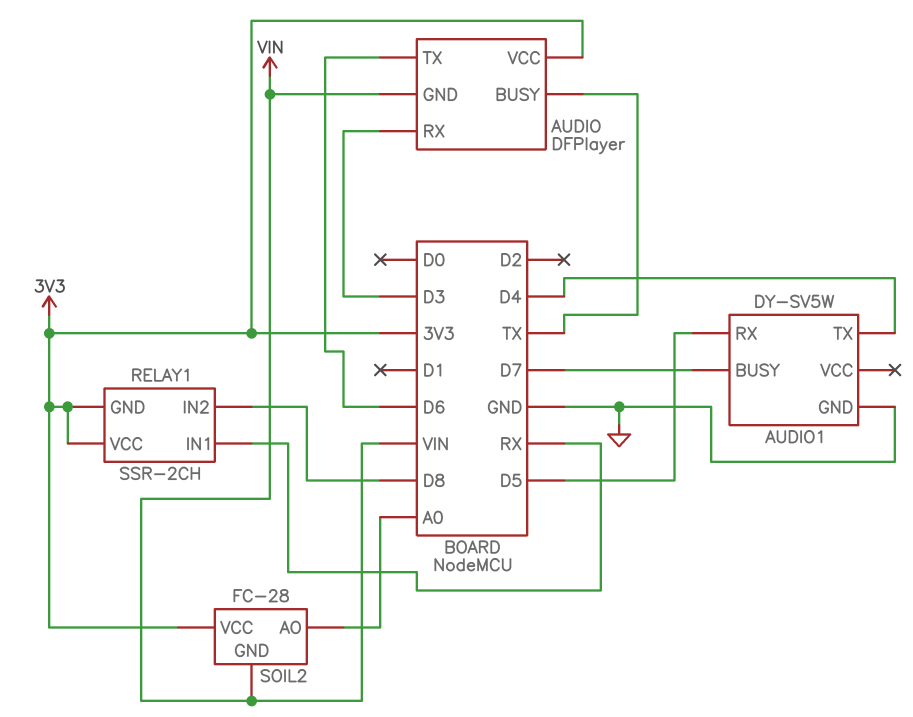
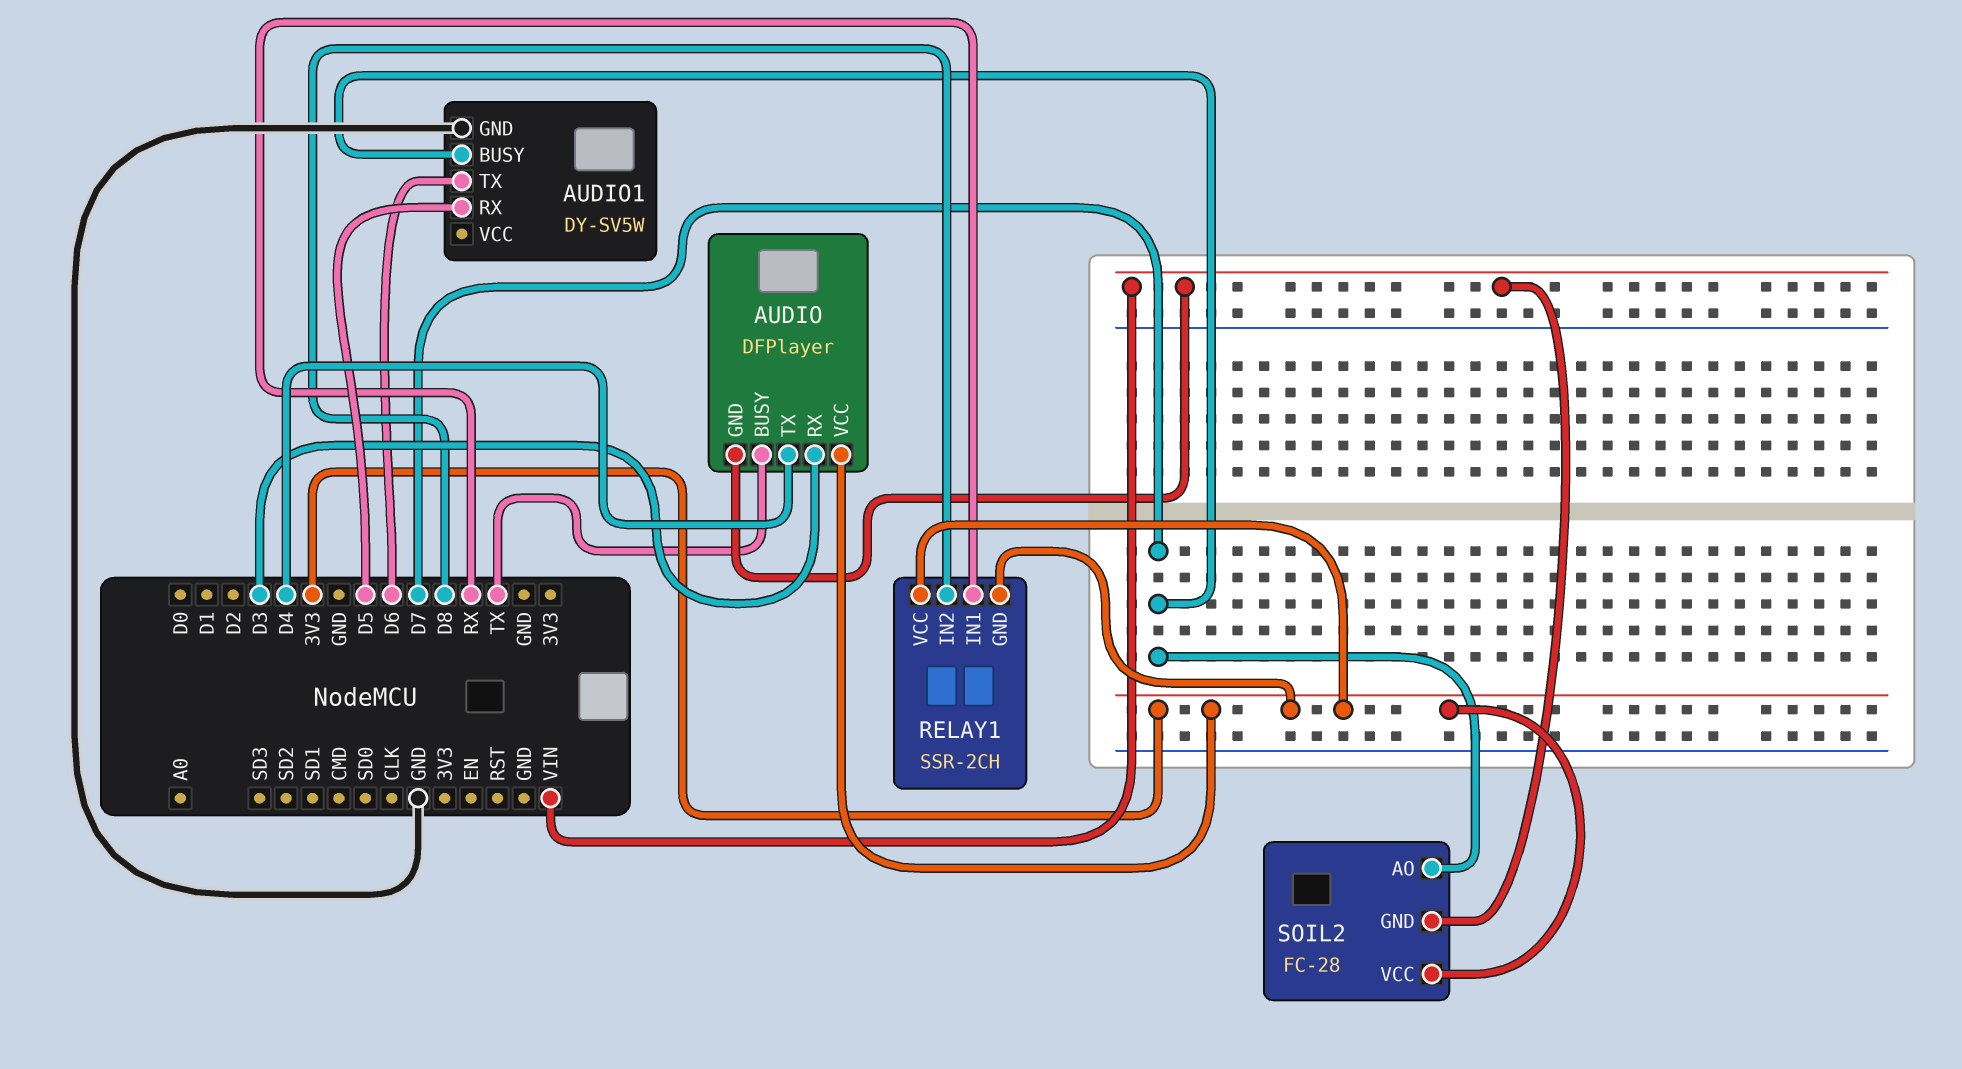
AUDIO pin TX: D6 -> D4
AUDIO1 pin TX: D4 -> D6
SOIL2 pin AO: A0 -> D7

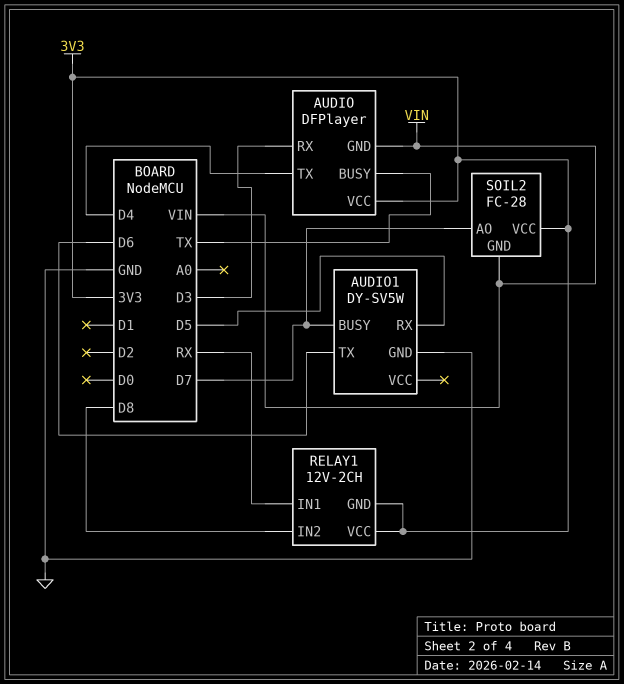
RELAY1: SSR-2CH -> 12V-2CH

